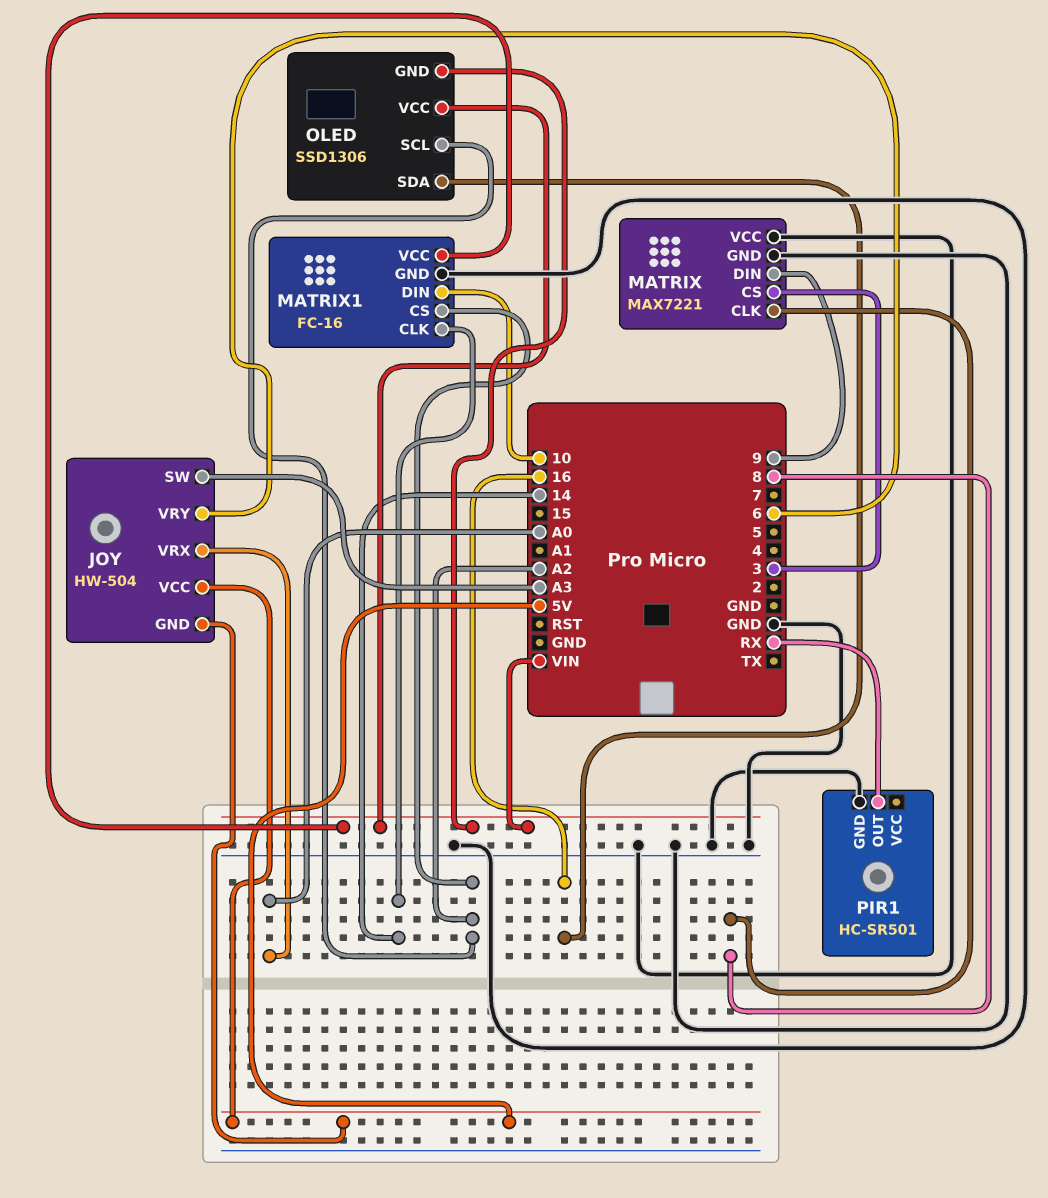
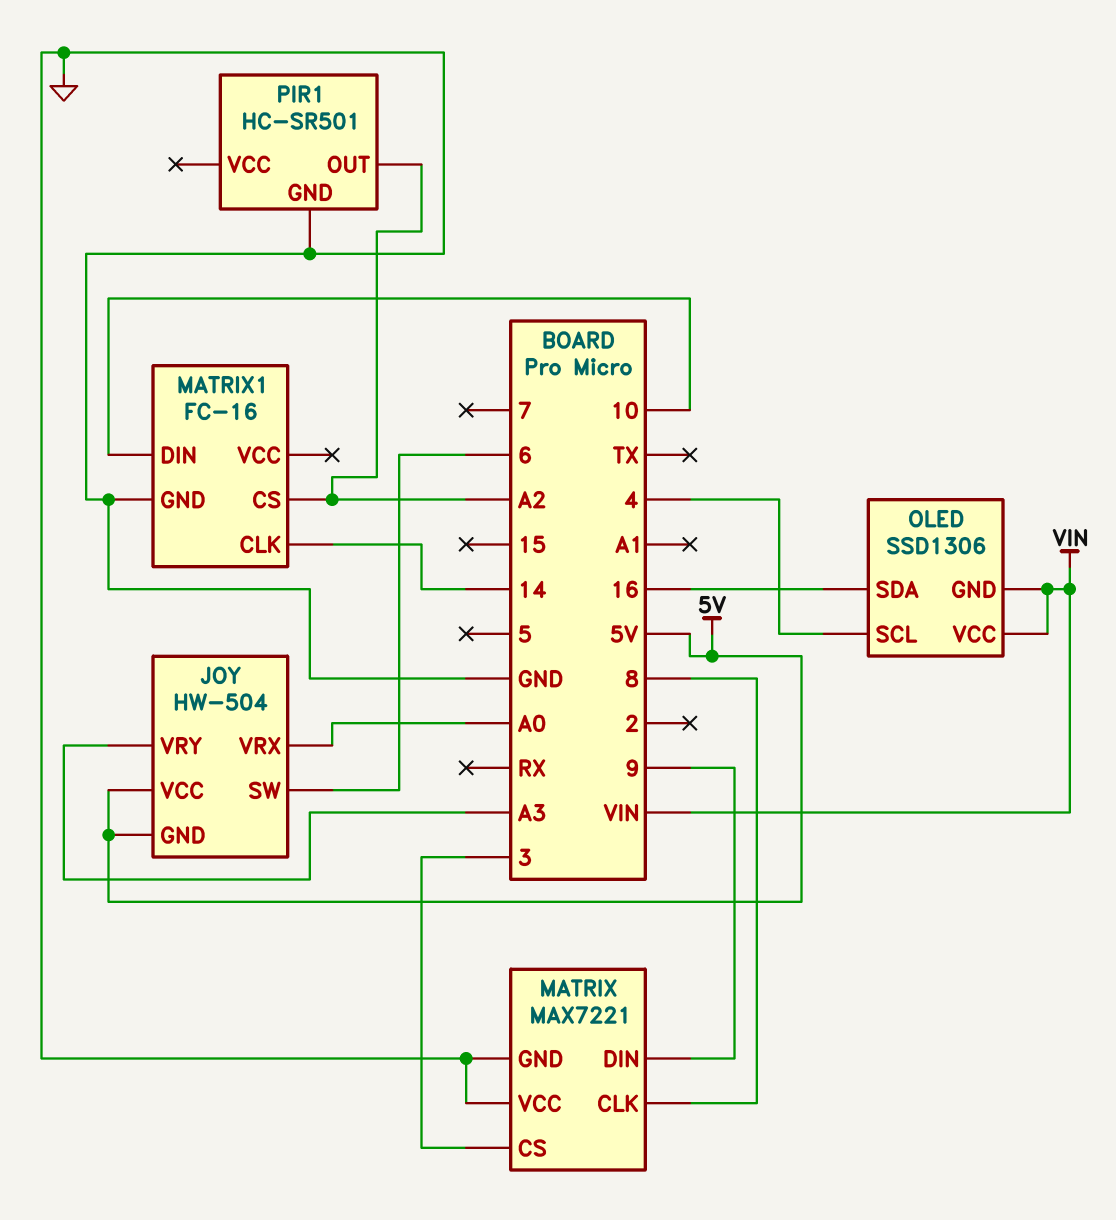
JOY pin SW: A3 -> 6
JOY pin VRY: 6 -> A3
MATRIX1 pin VCC: VIN -> none
OLED pin SCL: A2 -> 4
PIR1 pin OUT: RX -> A2

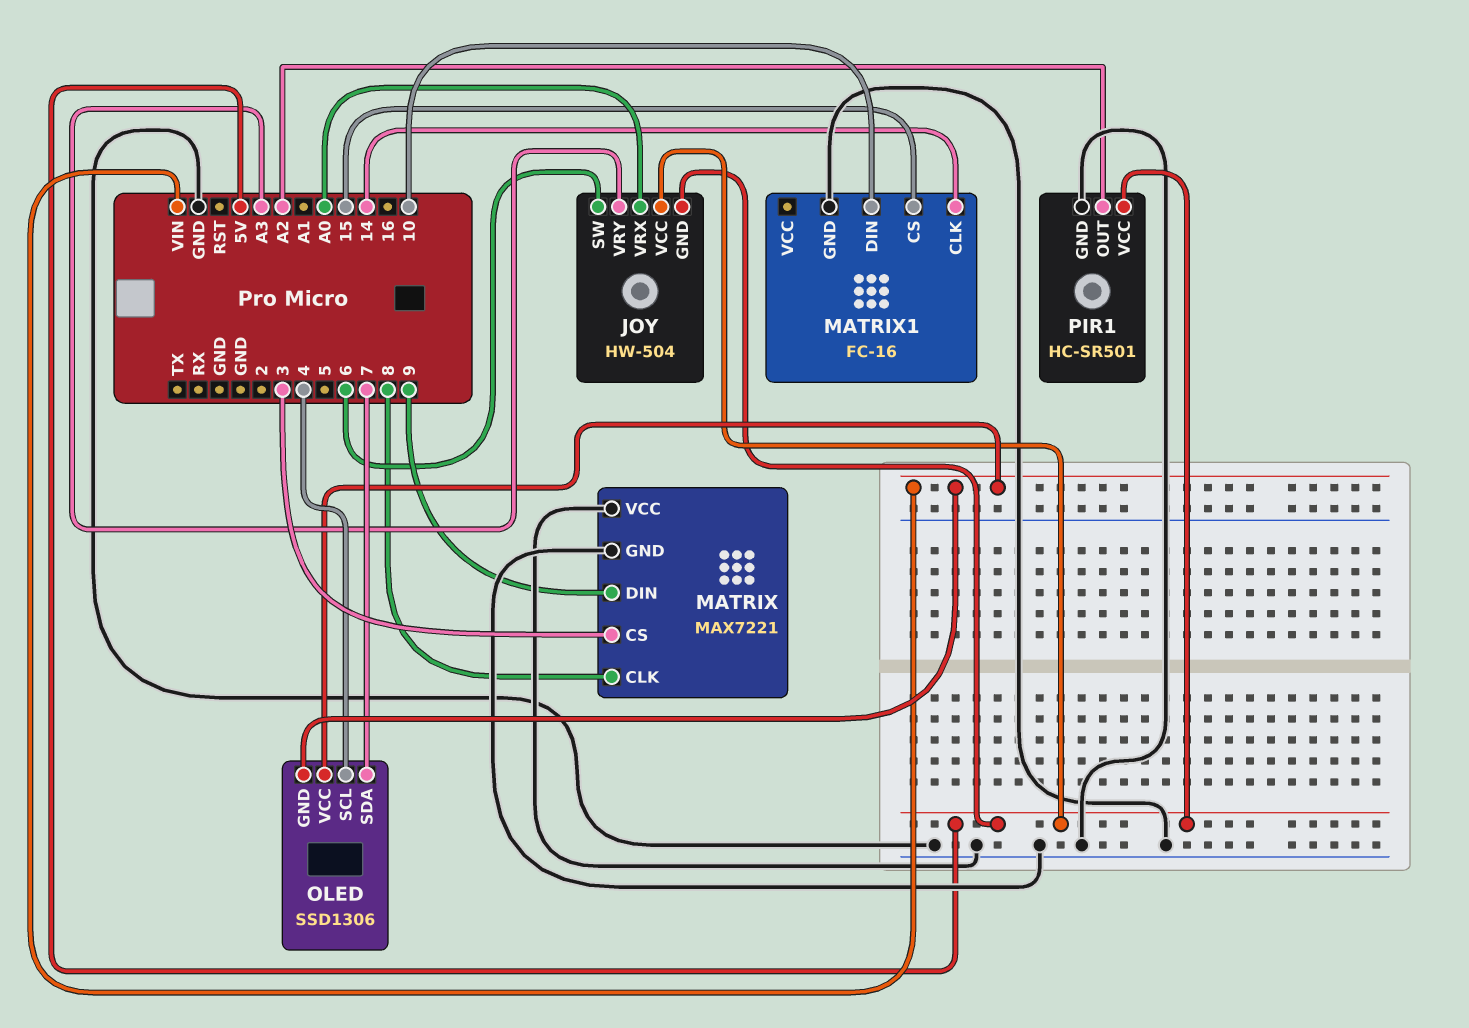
MATRIX1 pin CS: A2 -> 15
OLED pin SDA: 16 -> 7
PIR1 pin VCC: none -> 5V

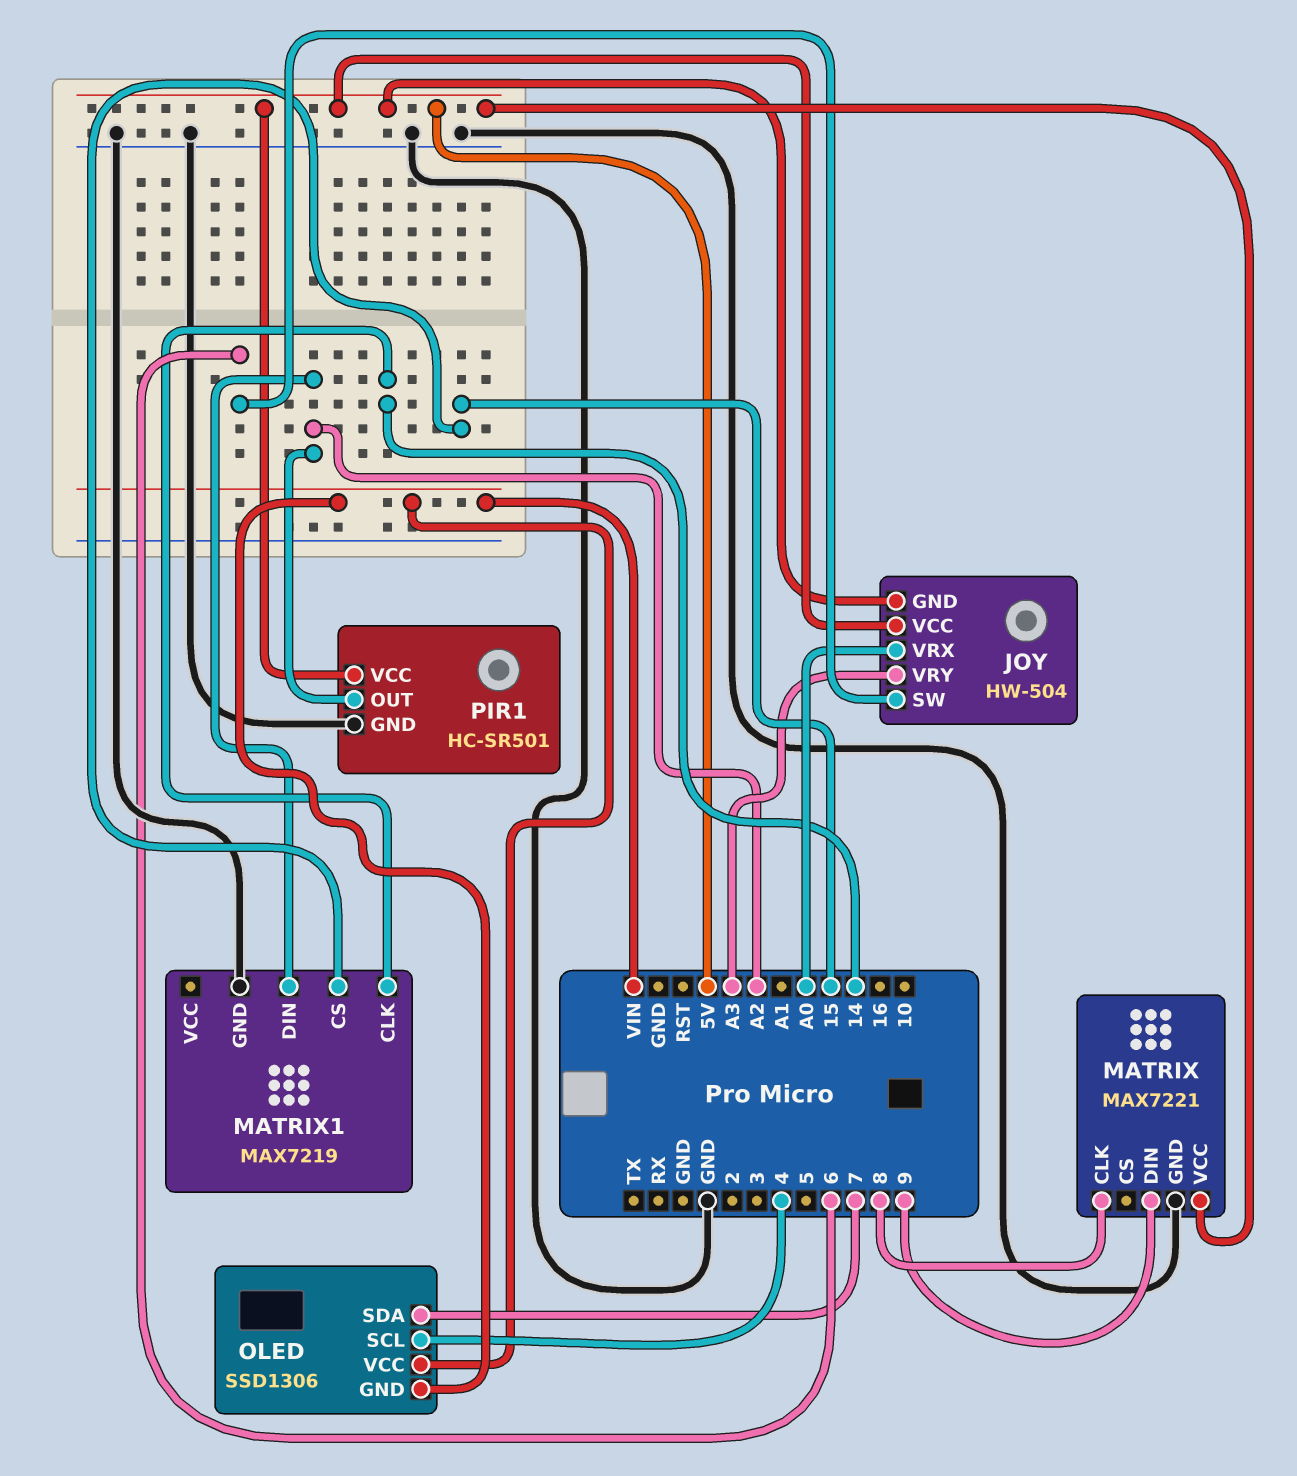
MATRIX pin CS: 3 -> none
MATRIX pin VCC: GND -> 5V
MATRIX1: FC-16 -> MAX7219
MATRIX1 pin DIN: 10 -> A2

